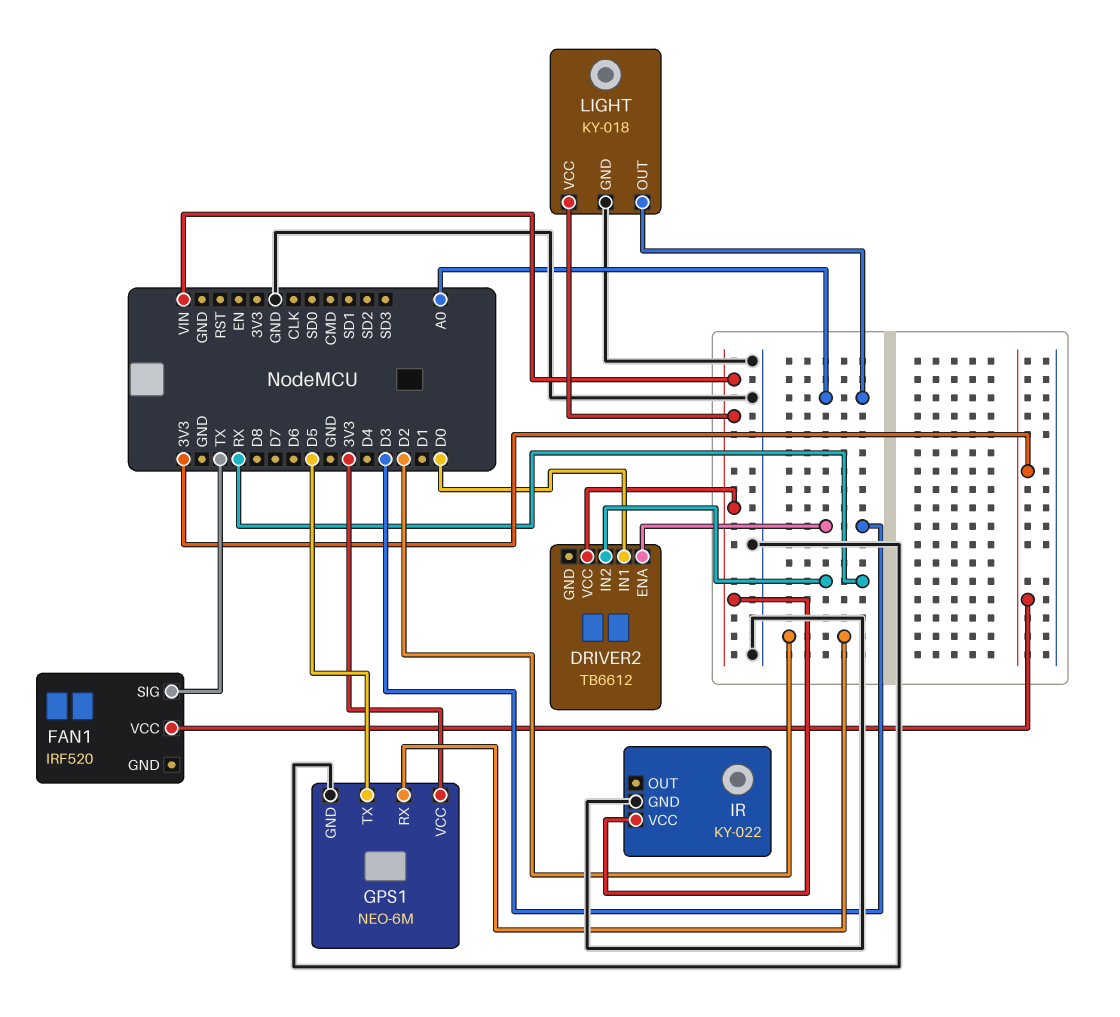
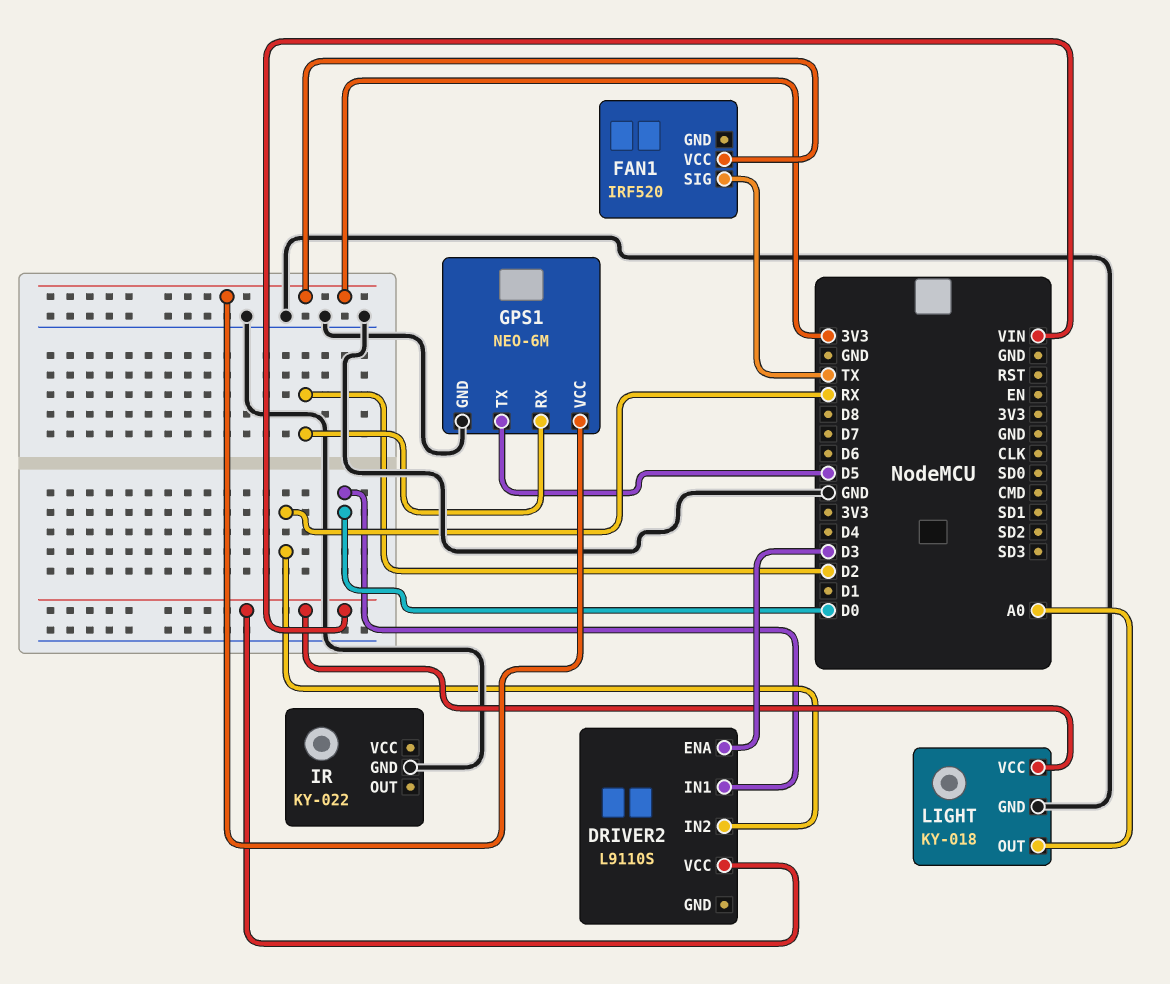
DRIVER2: TB6612 -> L9110S
IR pin VCC: VIN -> none

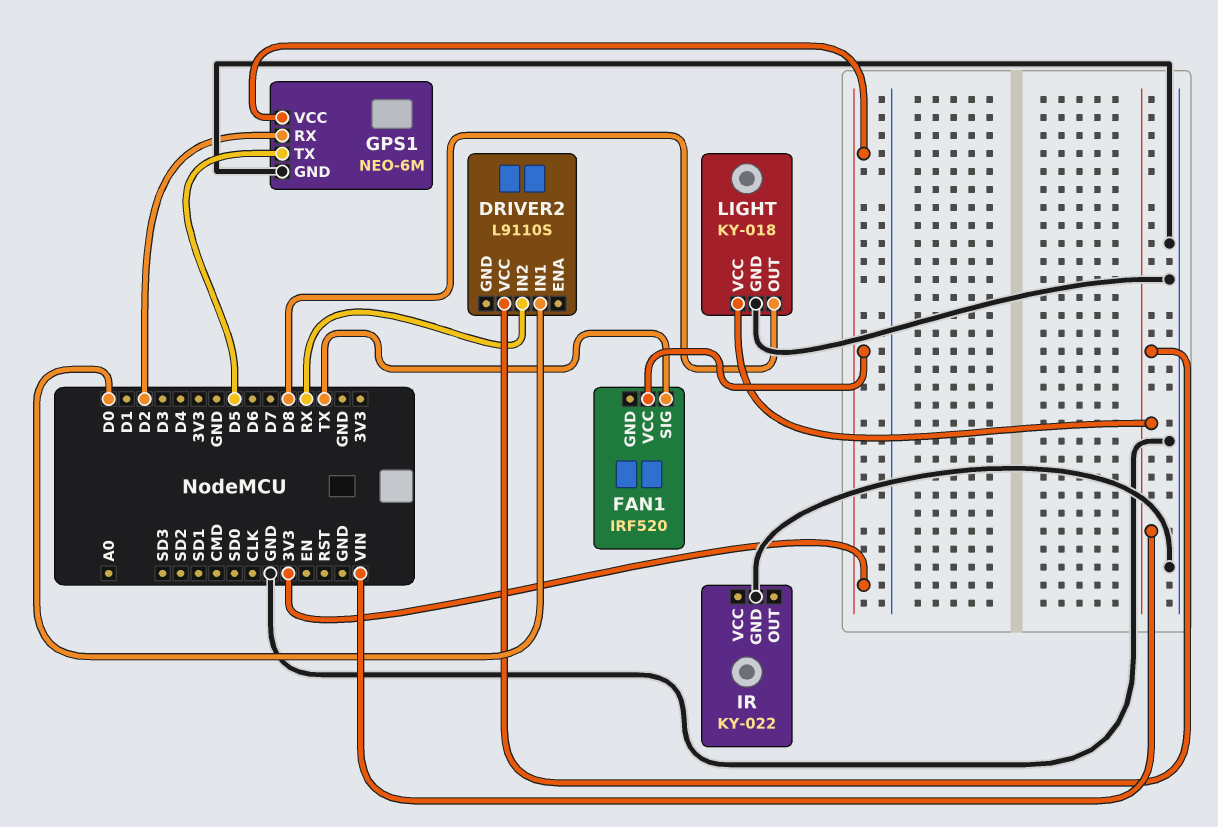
DRIVER2 pin ENA: D3 -> none
LIGHT pin OUT: A0 -> D8

